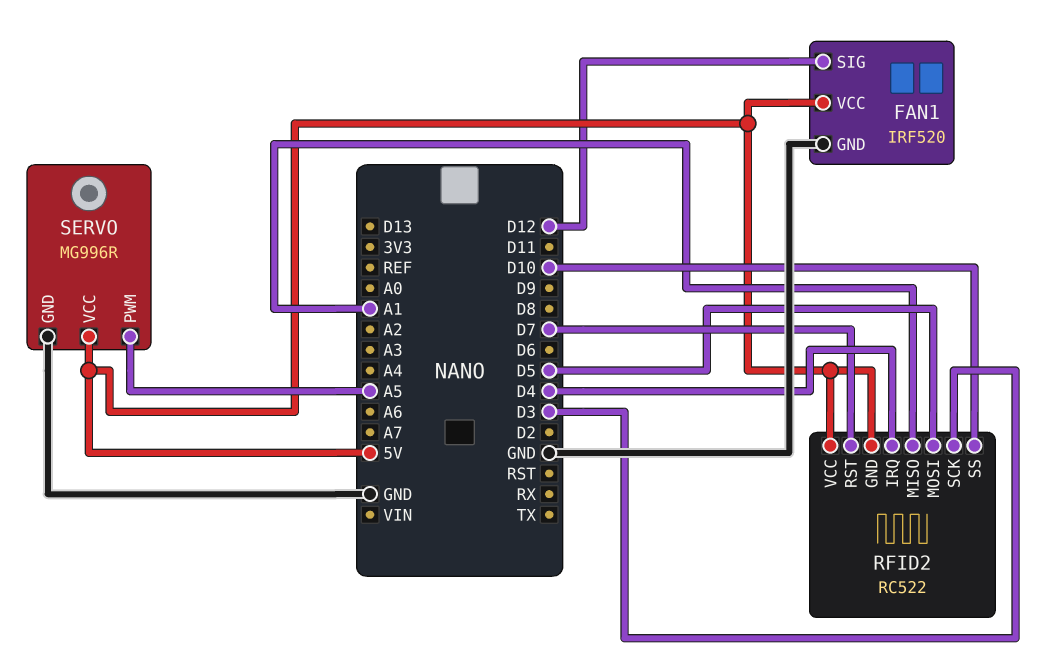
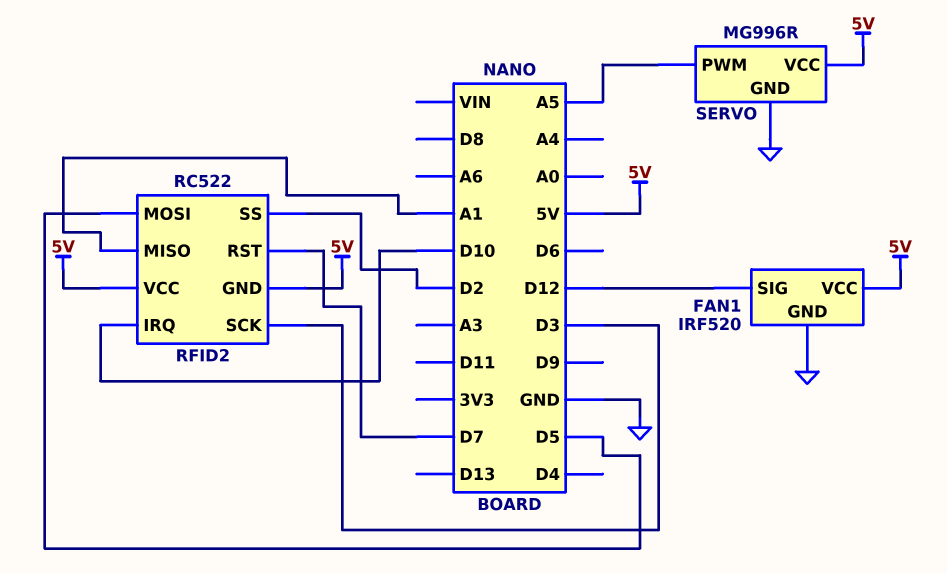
RFID2 pin IRQ: D4 -> D10
RFID2 pin SS: D10 -> D2

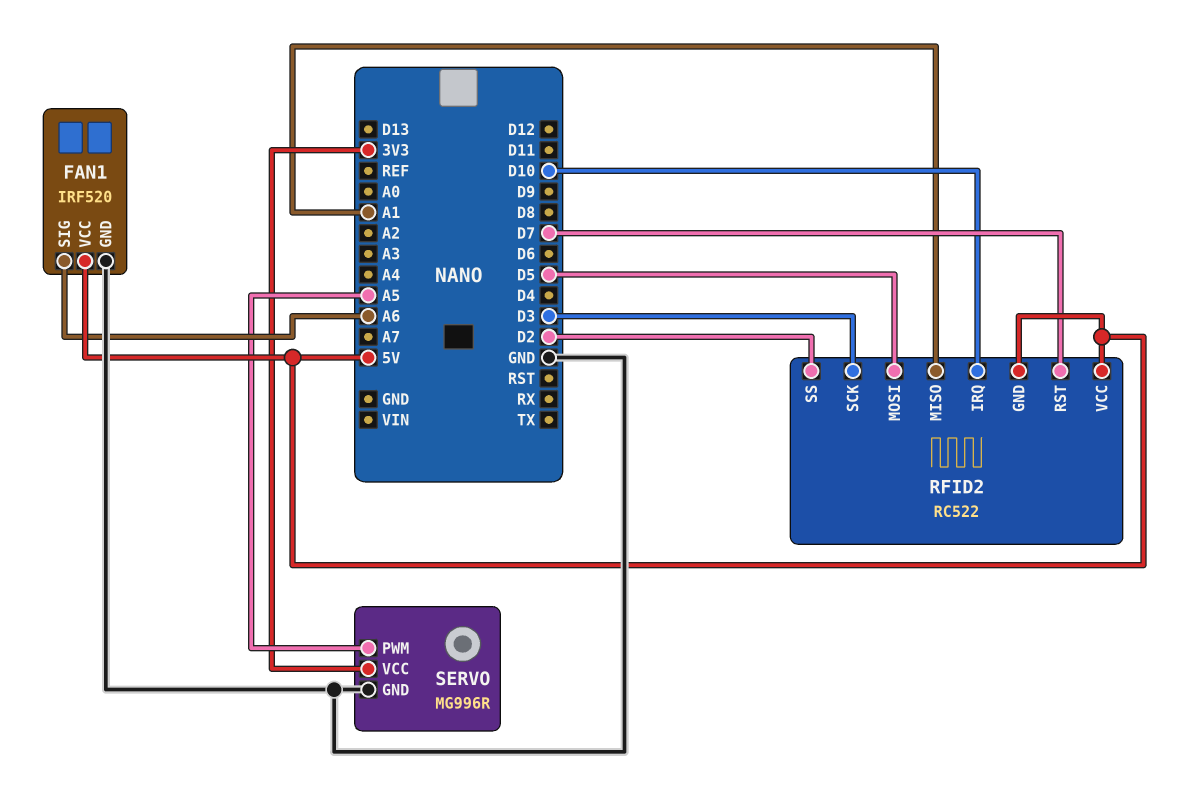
FAN1 pin SIG: D12 -> A6
SERVO pin VCC: 5V -> 3V3

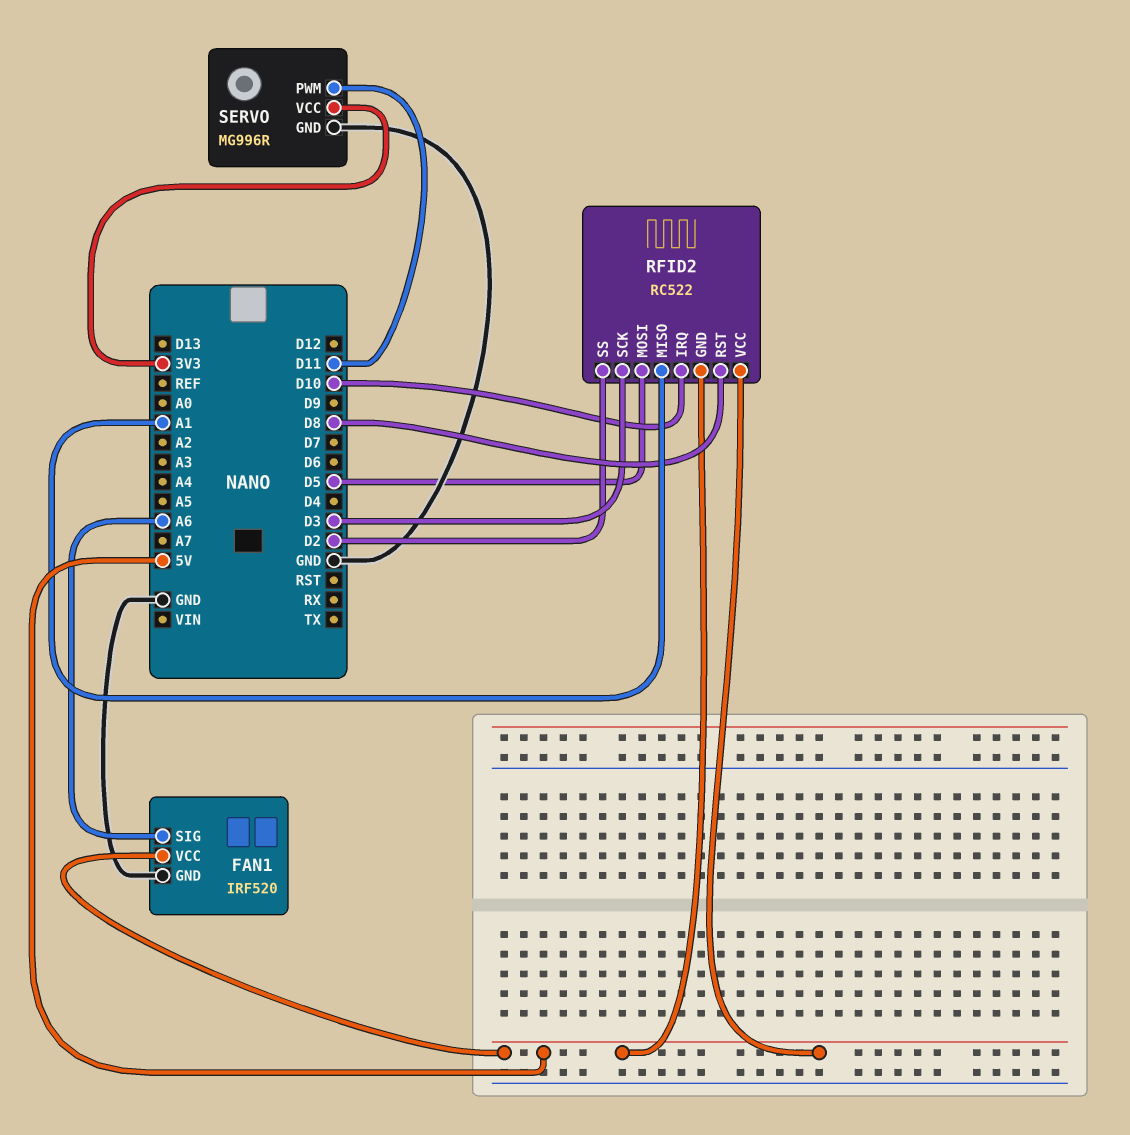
RFID2 pin RST: D7 -> D8
SERVO pin PWM: A5 -> D11

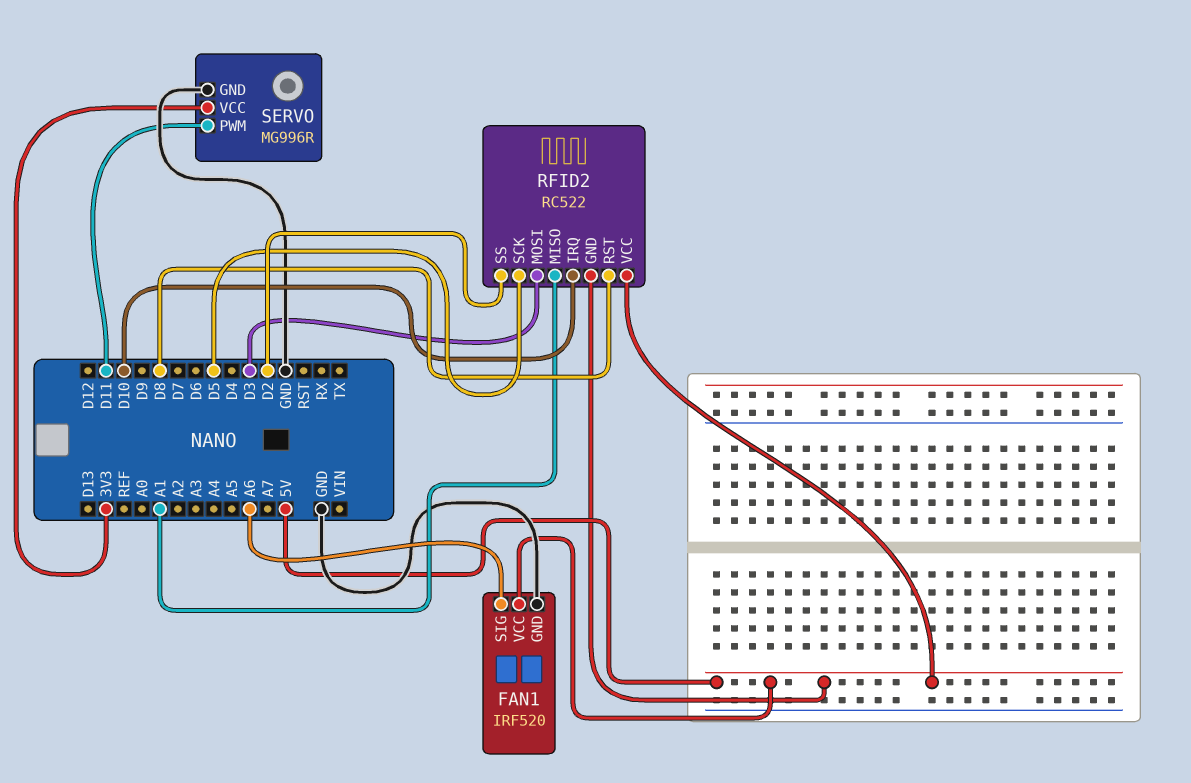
RFID2 pin MOSI: D5 -> D3
RFID2 pin SCK: D3 -> D5

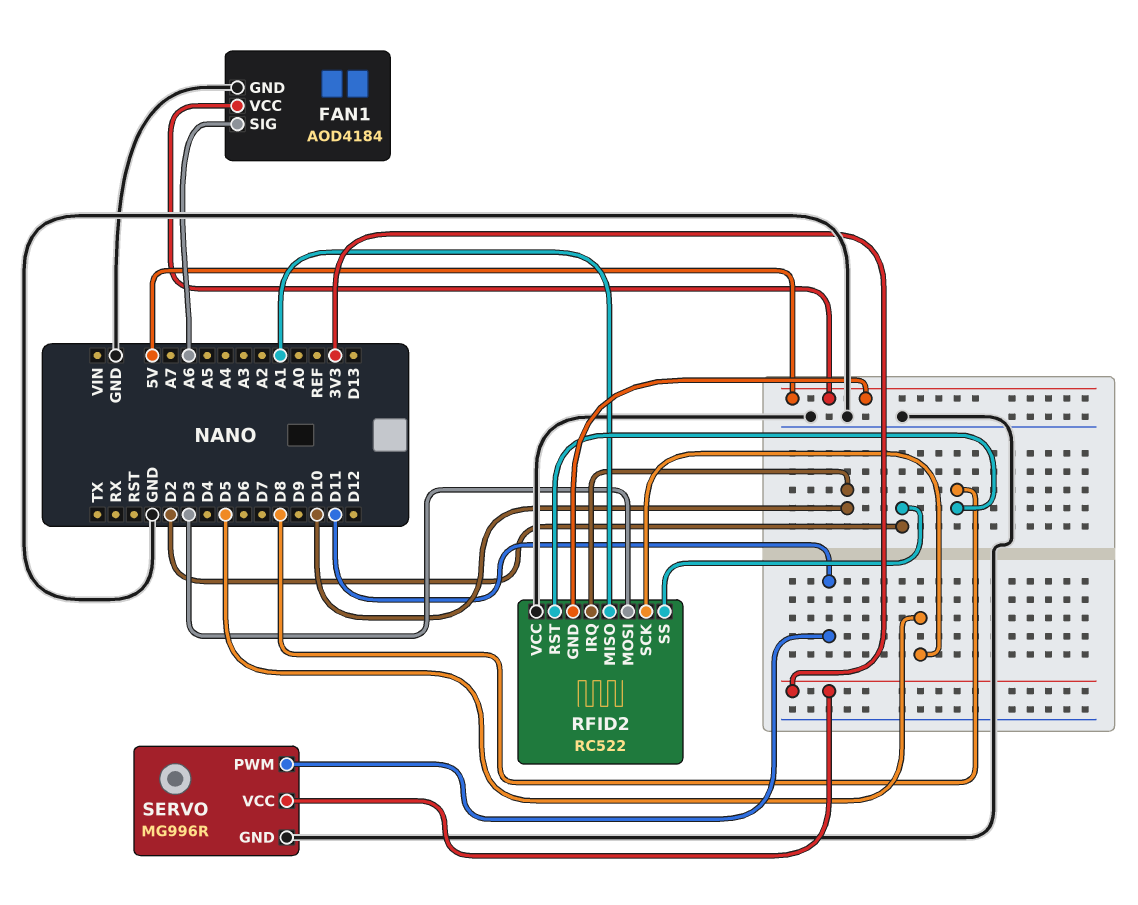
FAN1: IRF520 -> AOD4184
RFID2 pin VCC: 5V -> GND

